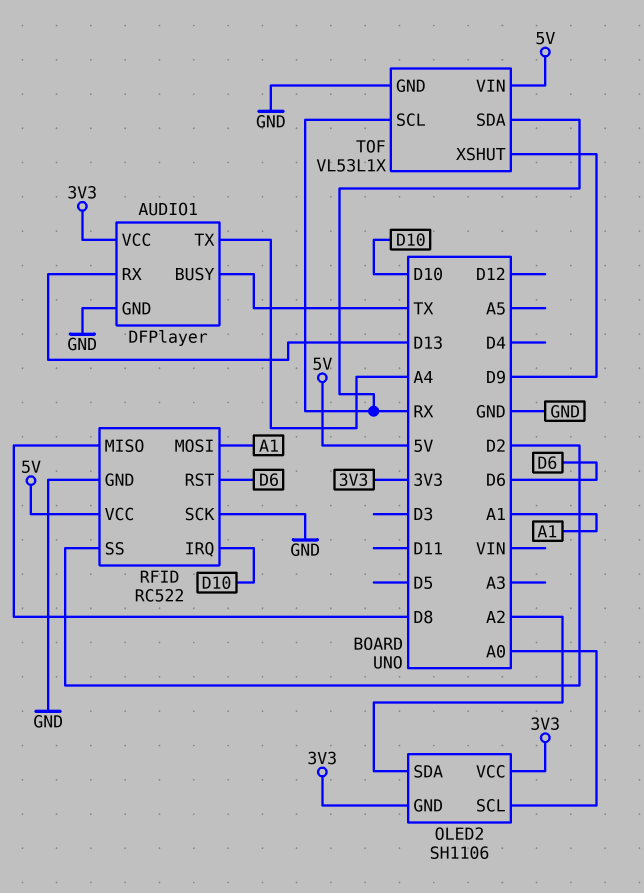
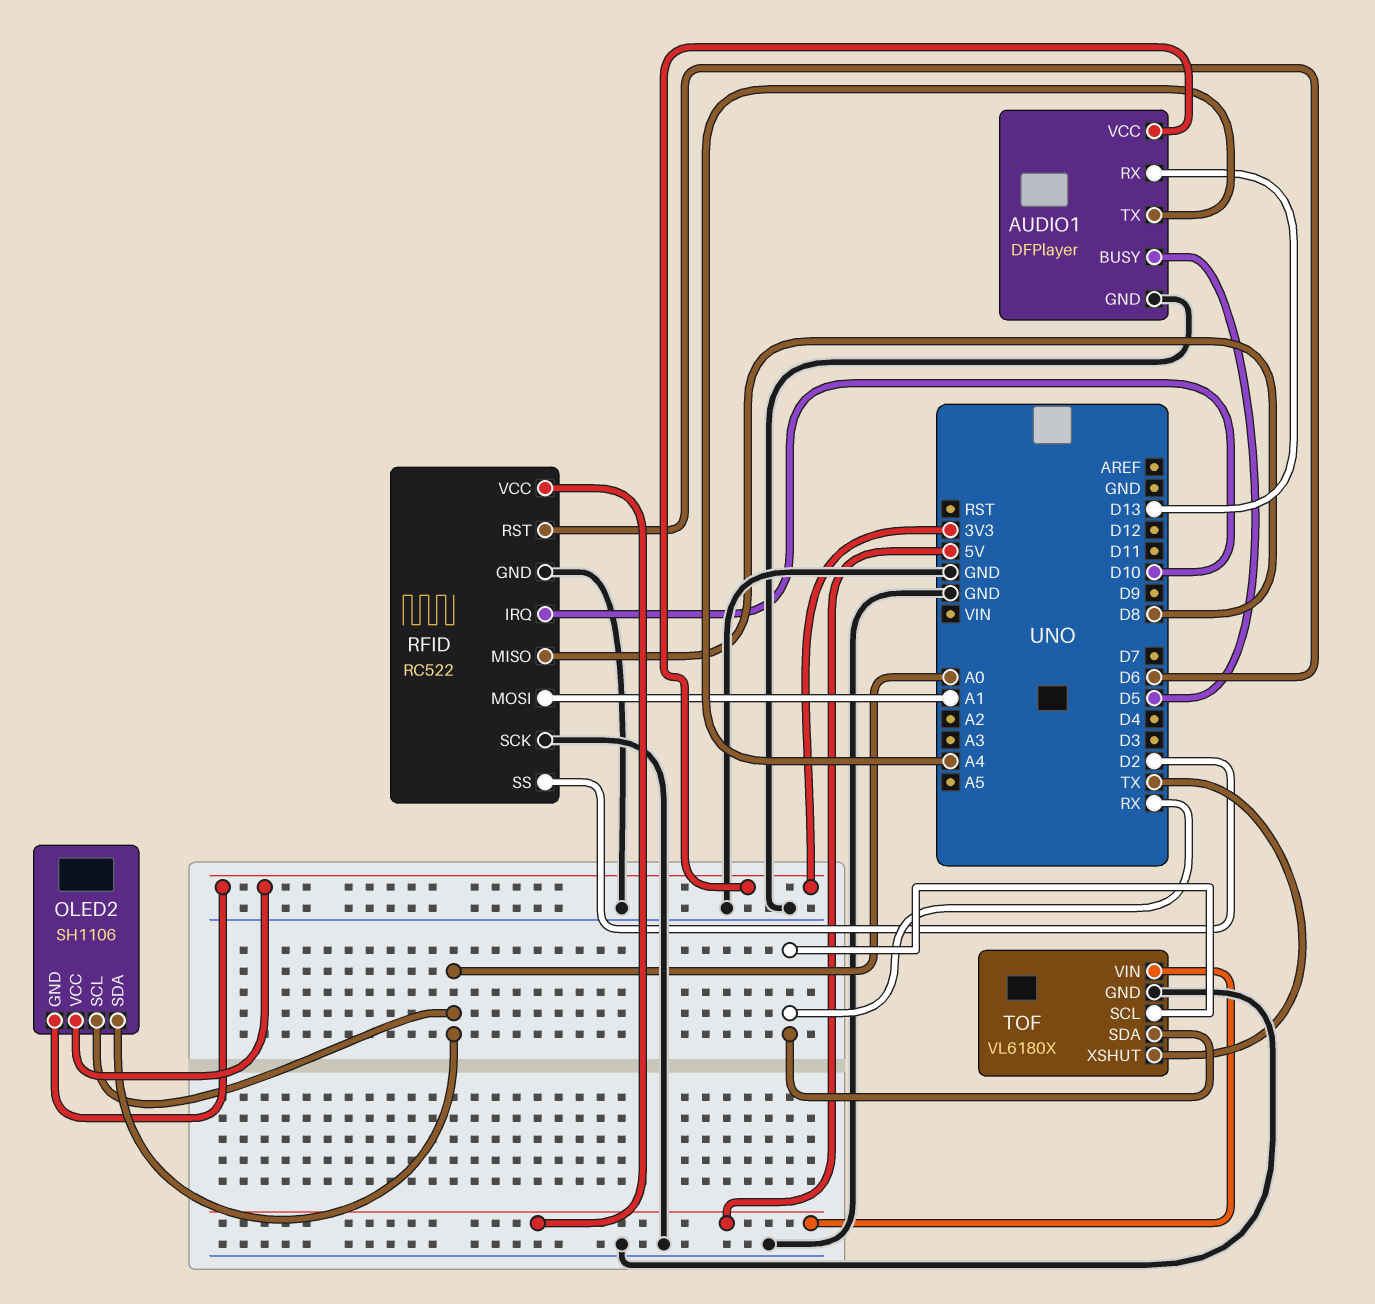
AUDIO1 pin BUSY: TX -> D5
OLED2 pin SDA: A2 -> A0
TOF: VL53L1X -> VL6180X
TOF pin XSHUT: D9 -> TX

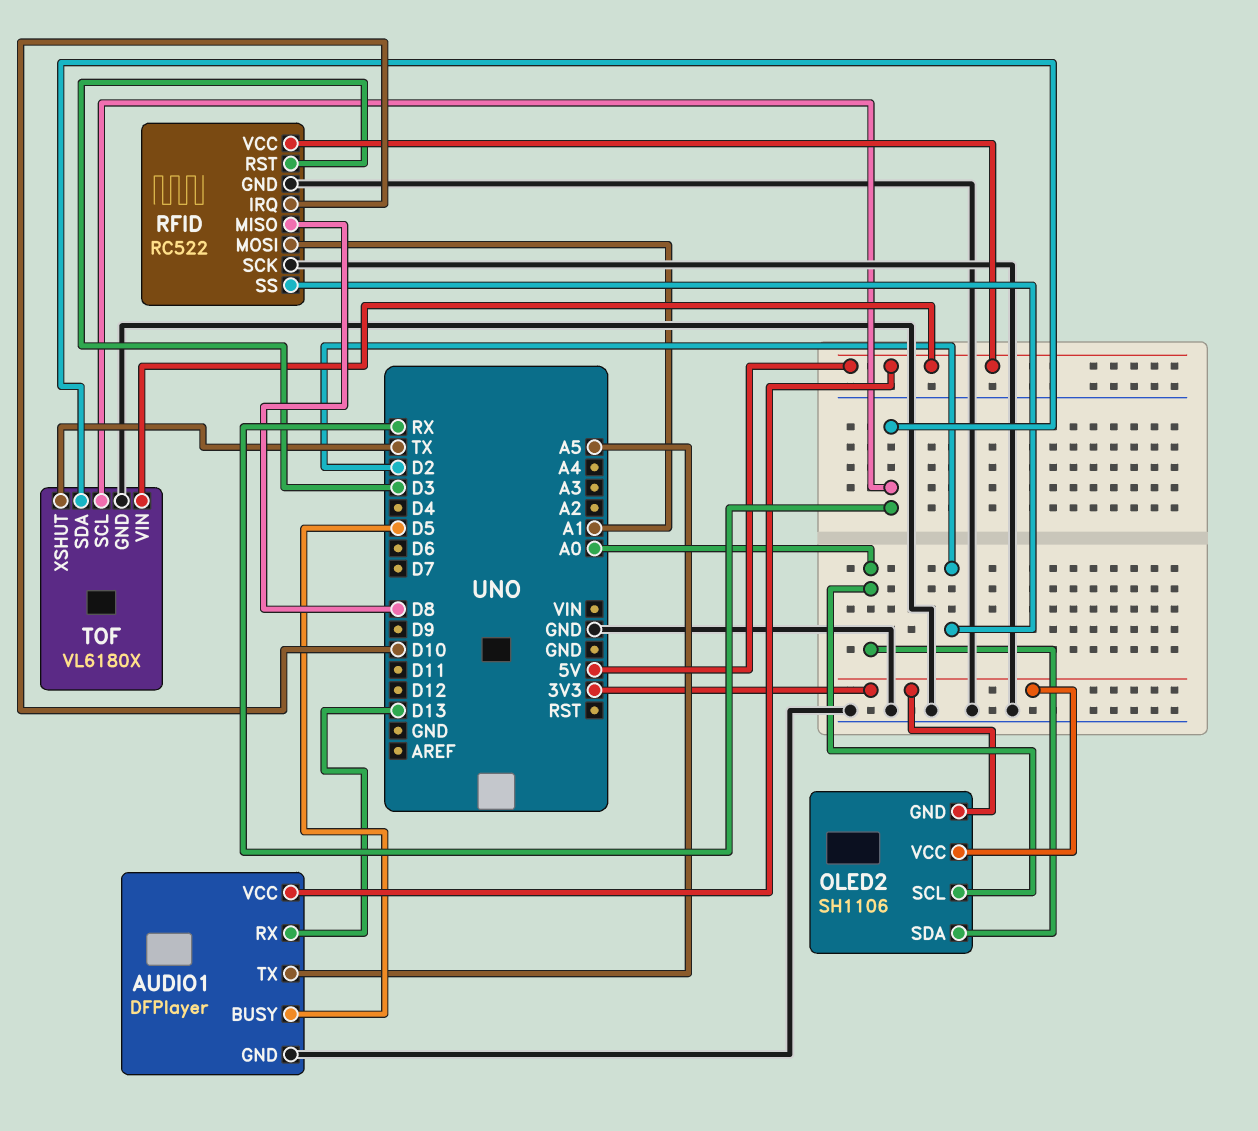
AUDIO1 pin TX: A4 -> A5
AUDIO1 pin VCC: 3V3 -> 5V
RFID pin RST: D6 -> D3

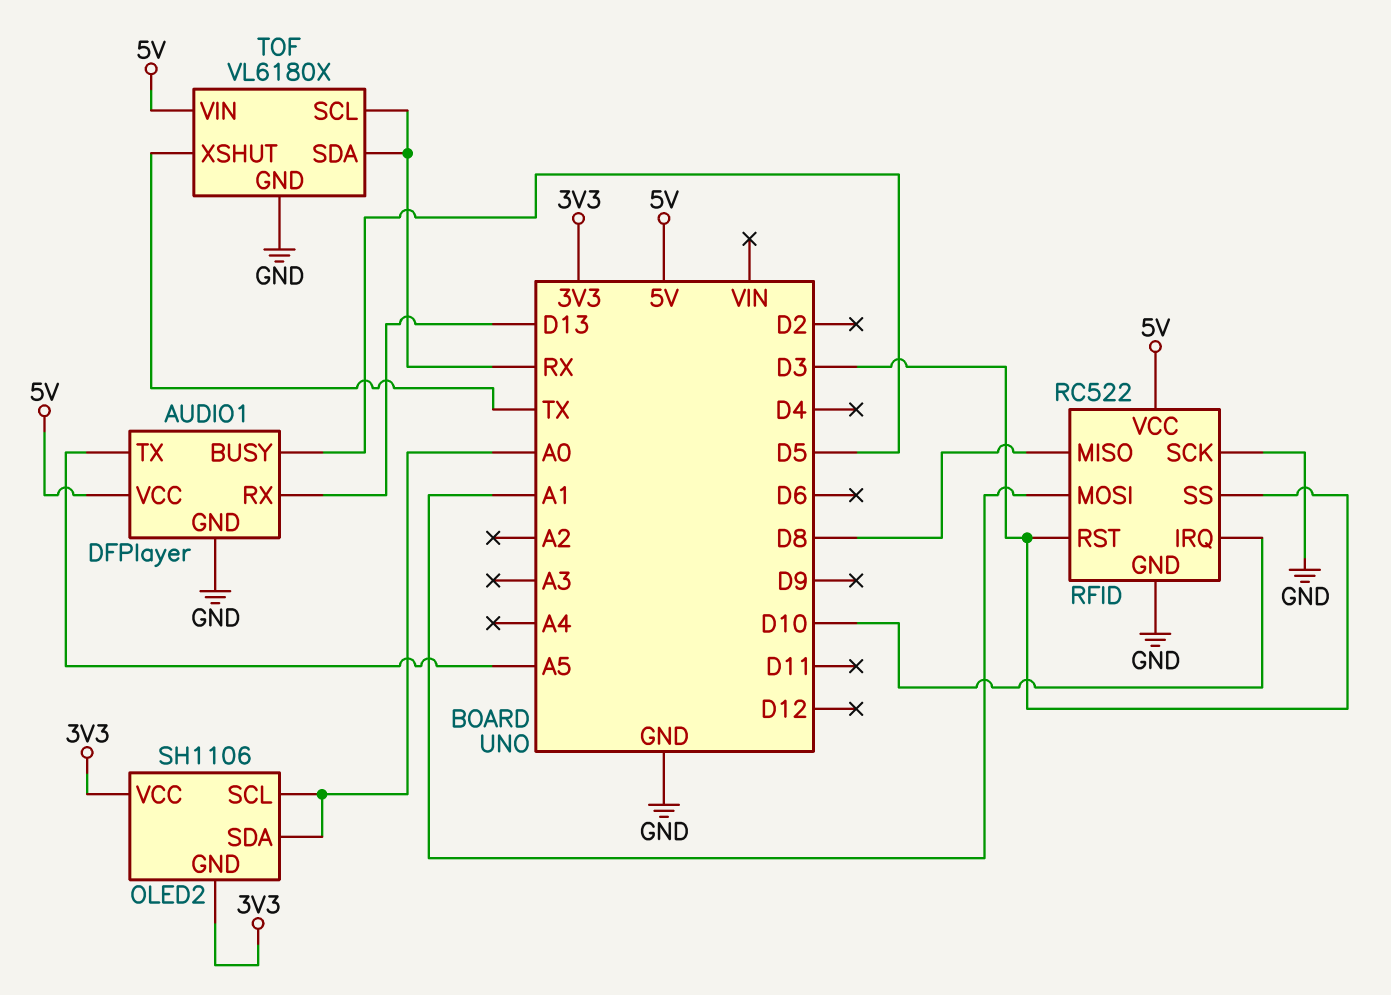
RFID pin SS: D2 -> D3

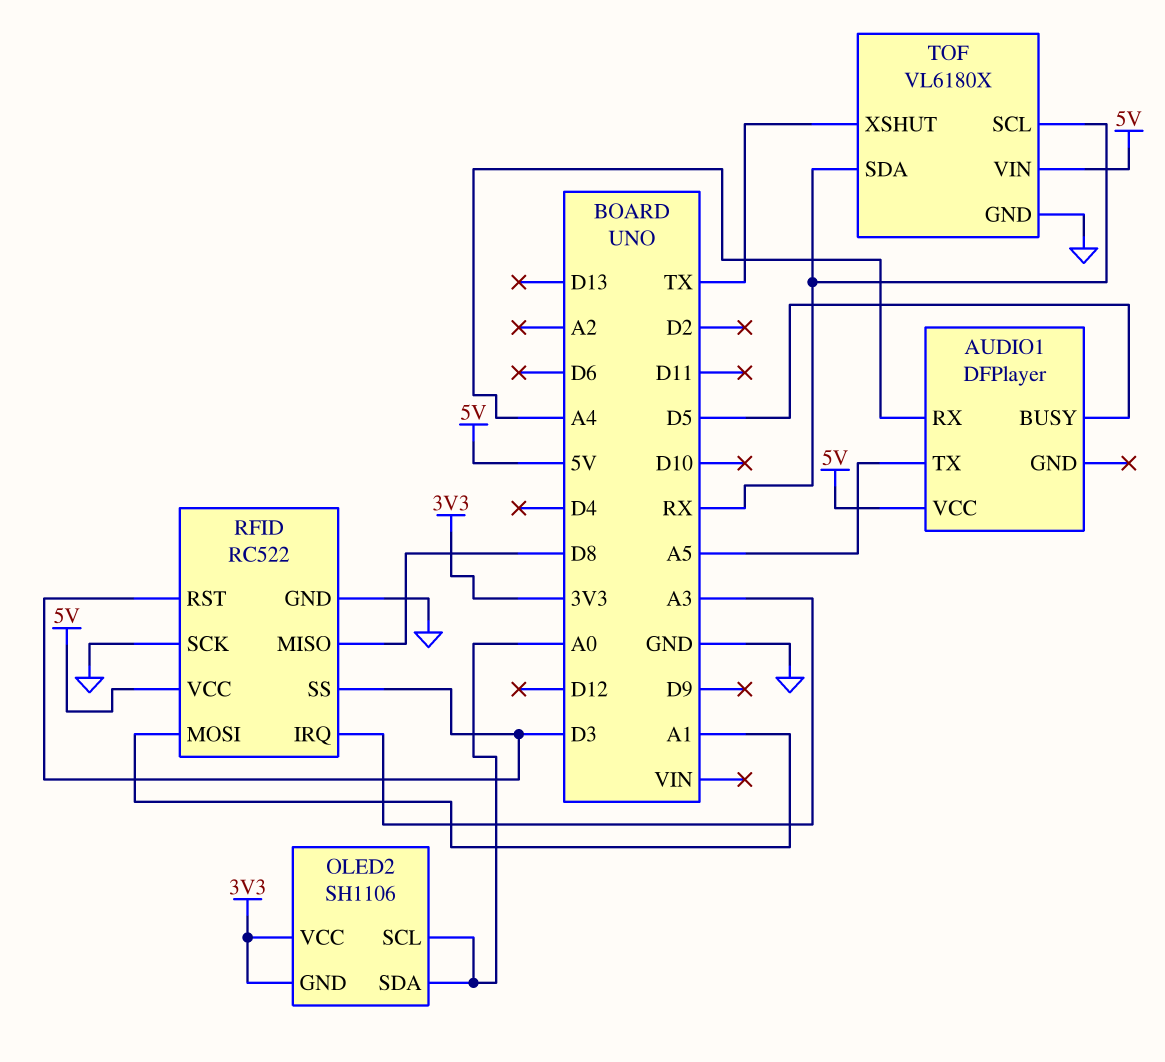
AUDIO1 pin GND: GND -> none
AUDIO1 pin RX: D13 -> A4
RFID pin IRQ: D10 -> A3

